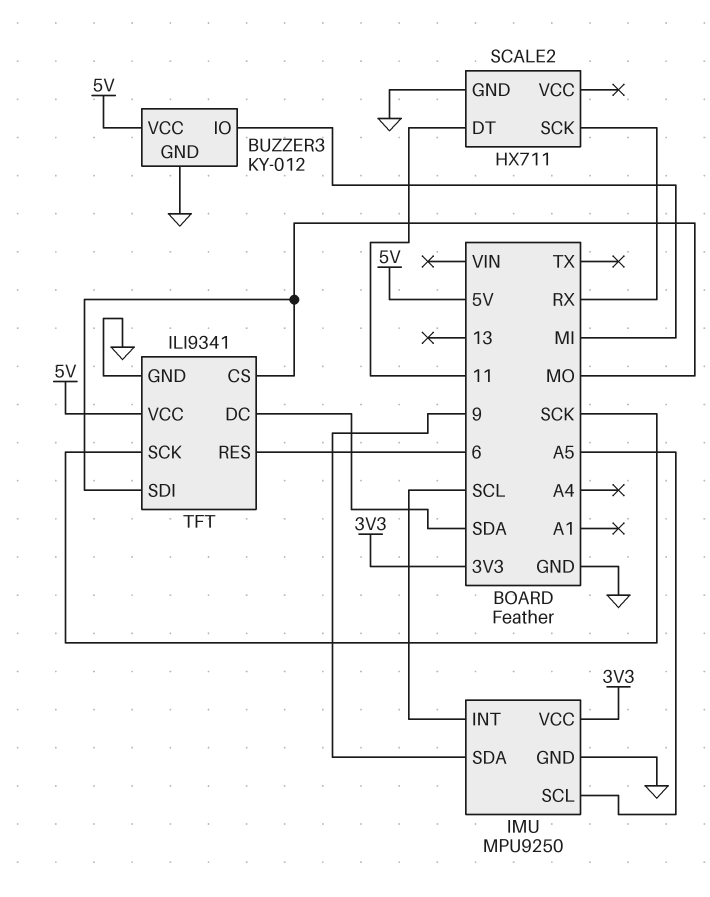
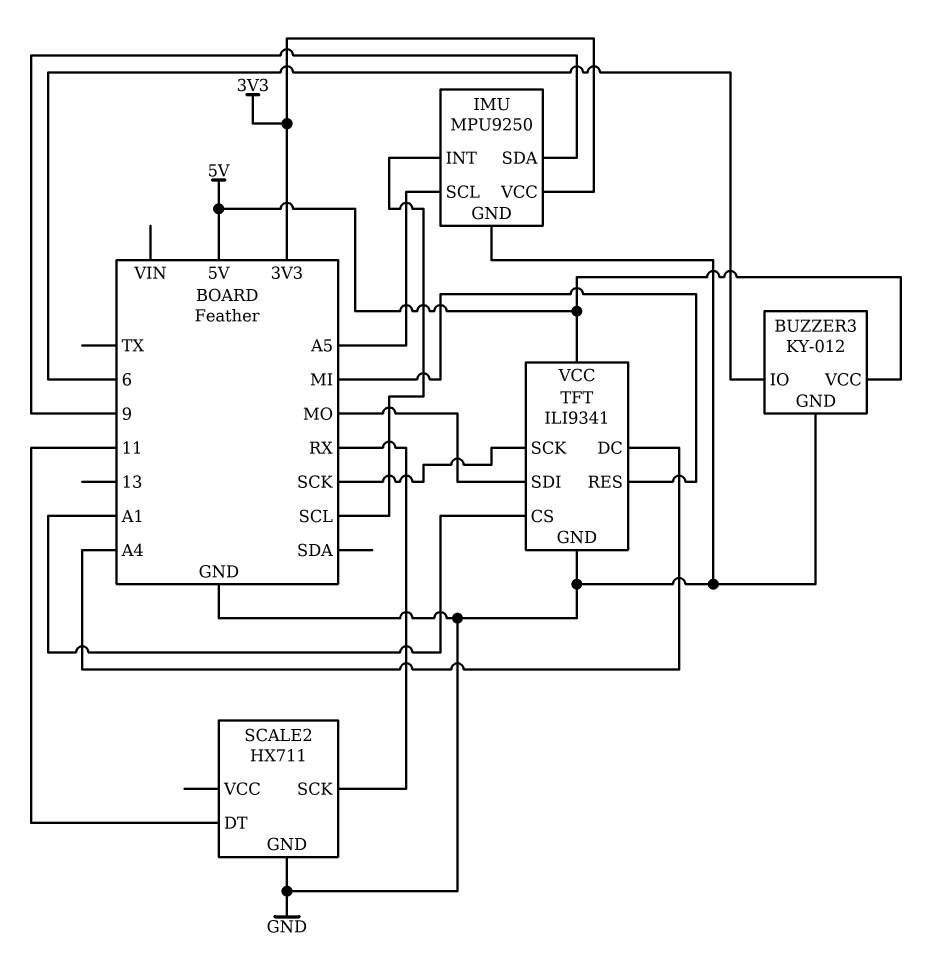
BUZZER3 pin IO: MI -> 6
TFT pin CS: MO -> A1
TFT pin DC: SDA -> A4
TFT pin RES: 6 -> MI

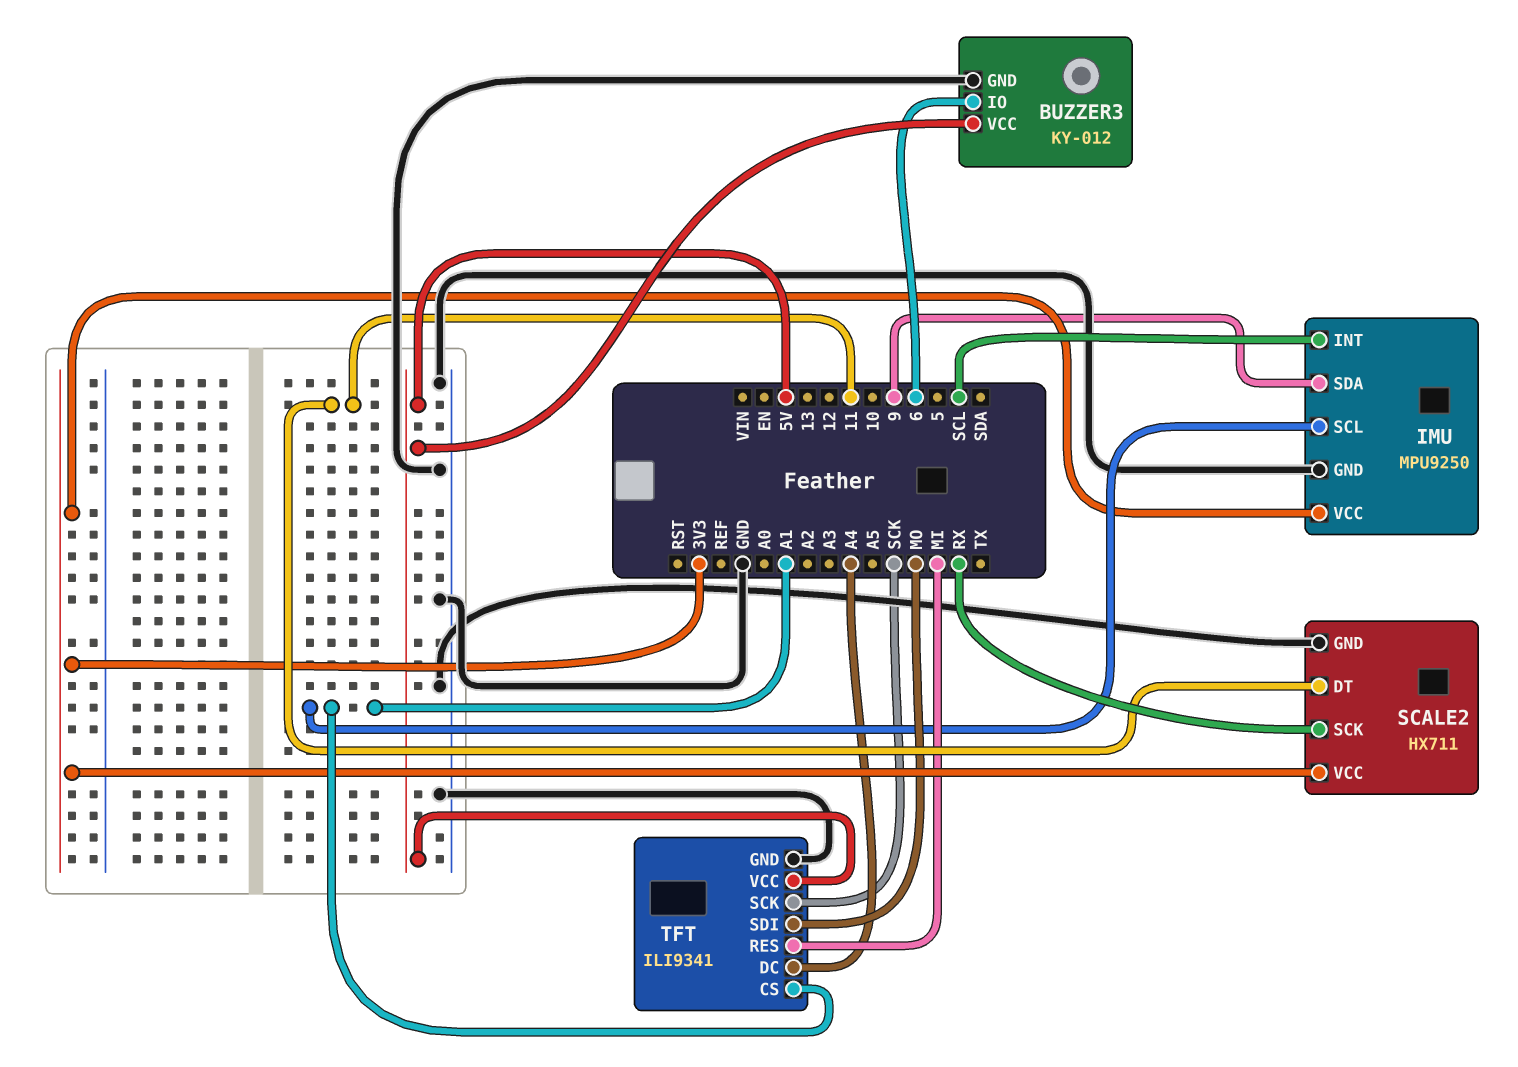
IMU pin SCL: A5 -> A1
SCALE2 pin VCC: none -> 3V3

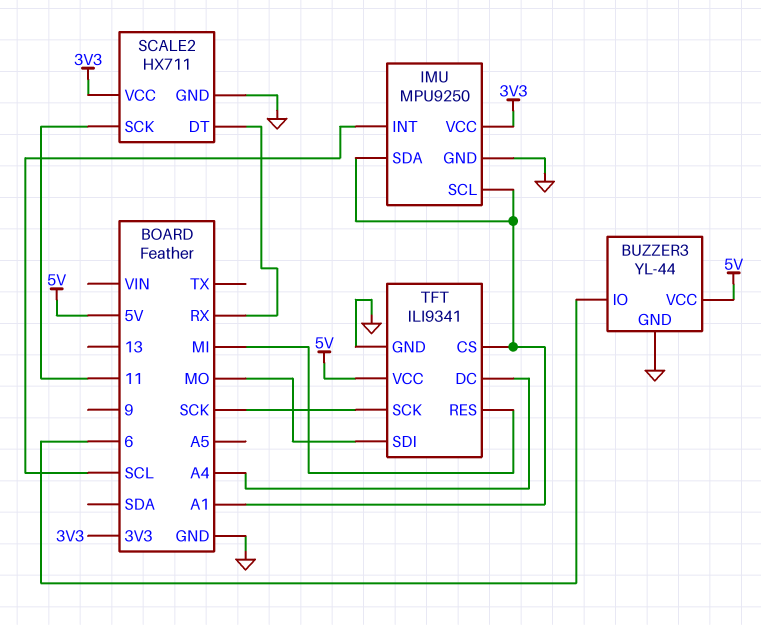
BUZZER3: KY-012 -> YL-44
IMU pin SDA: 9 -> A1
SCALE2 pin DT: 11 -> RX
SCALE2 pin SCK: RX -> 11

